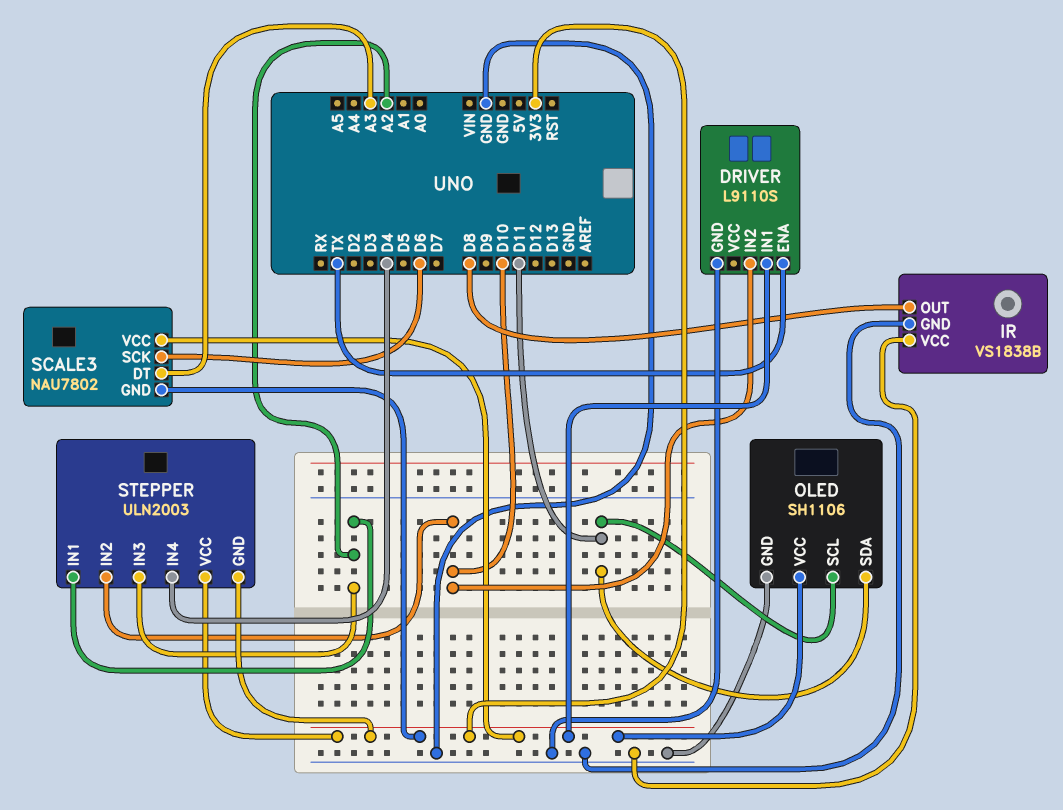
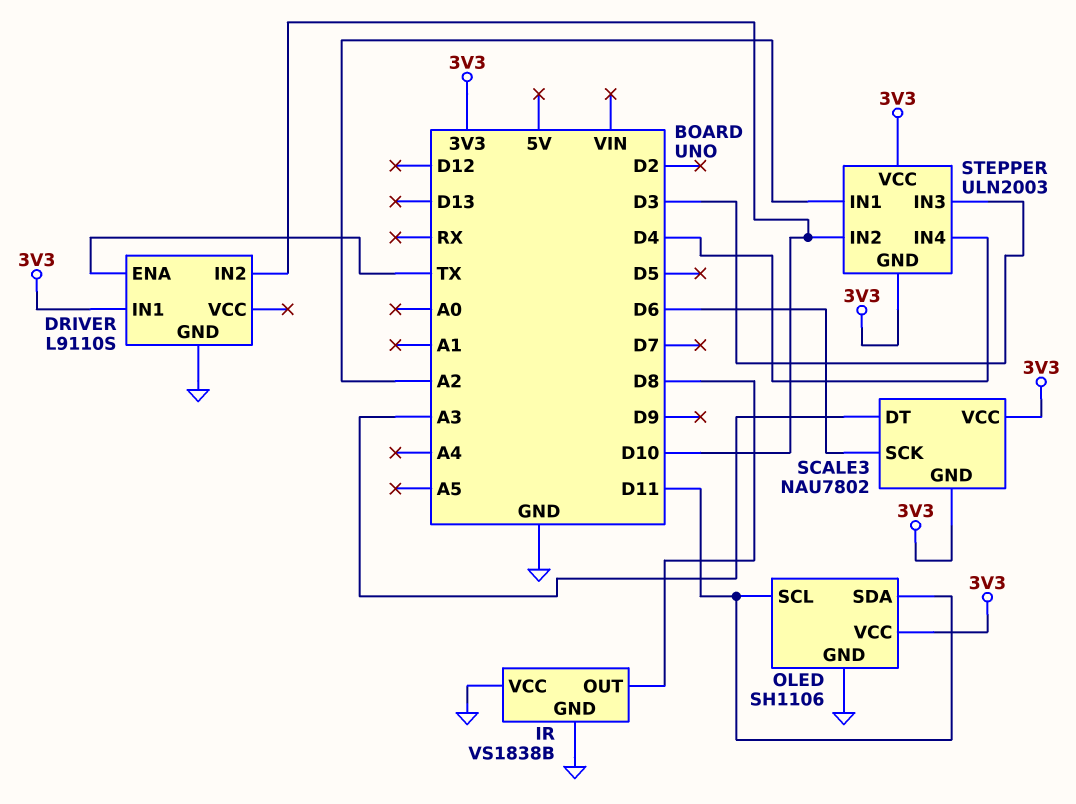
STEPPER pin IN3: A2 -> D3

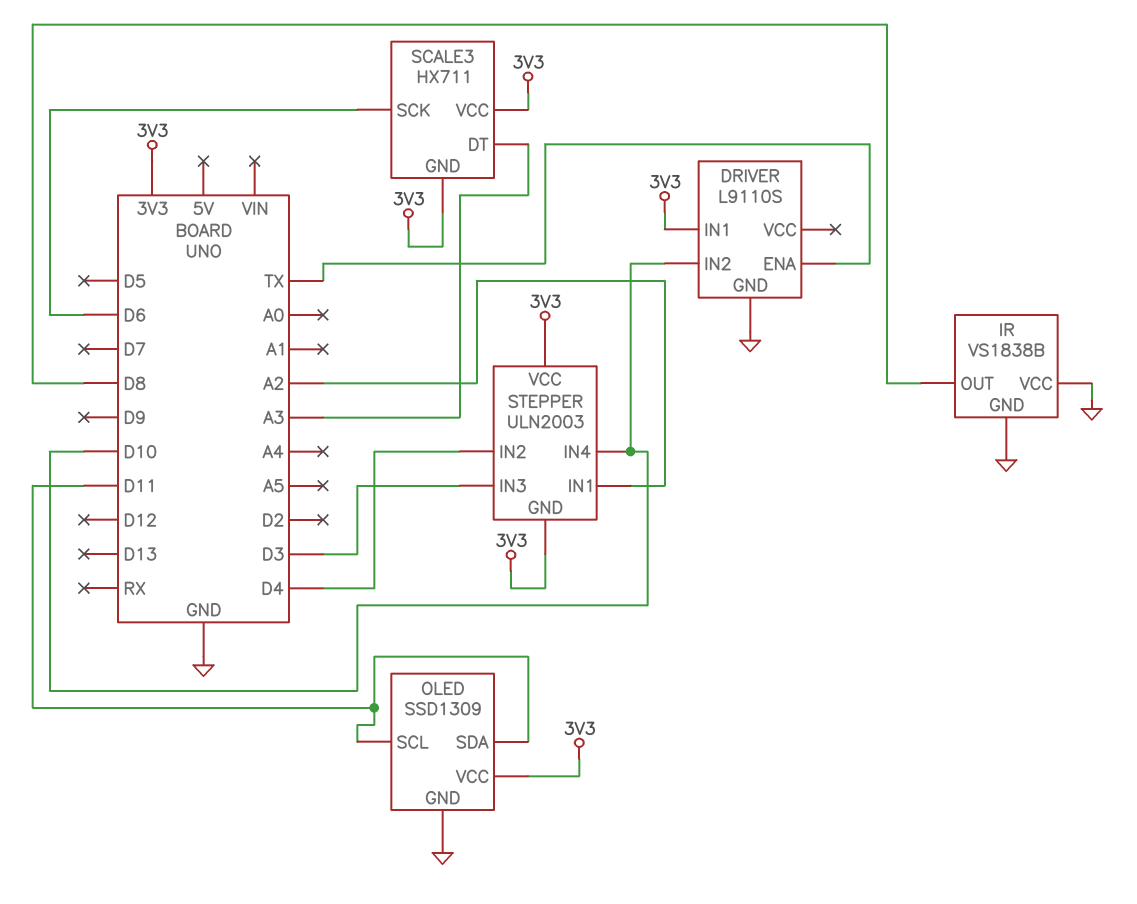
OLED: SH1106 -> SSD1309
SCALE3: NAU7802 -> HX711
STEPPER pin IN2: D10 -> D4
STEPPER pin IN4: D4 -> D10

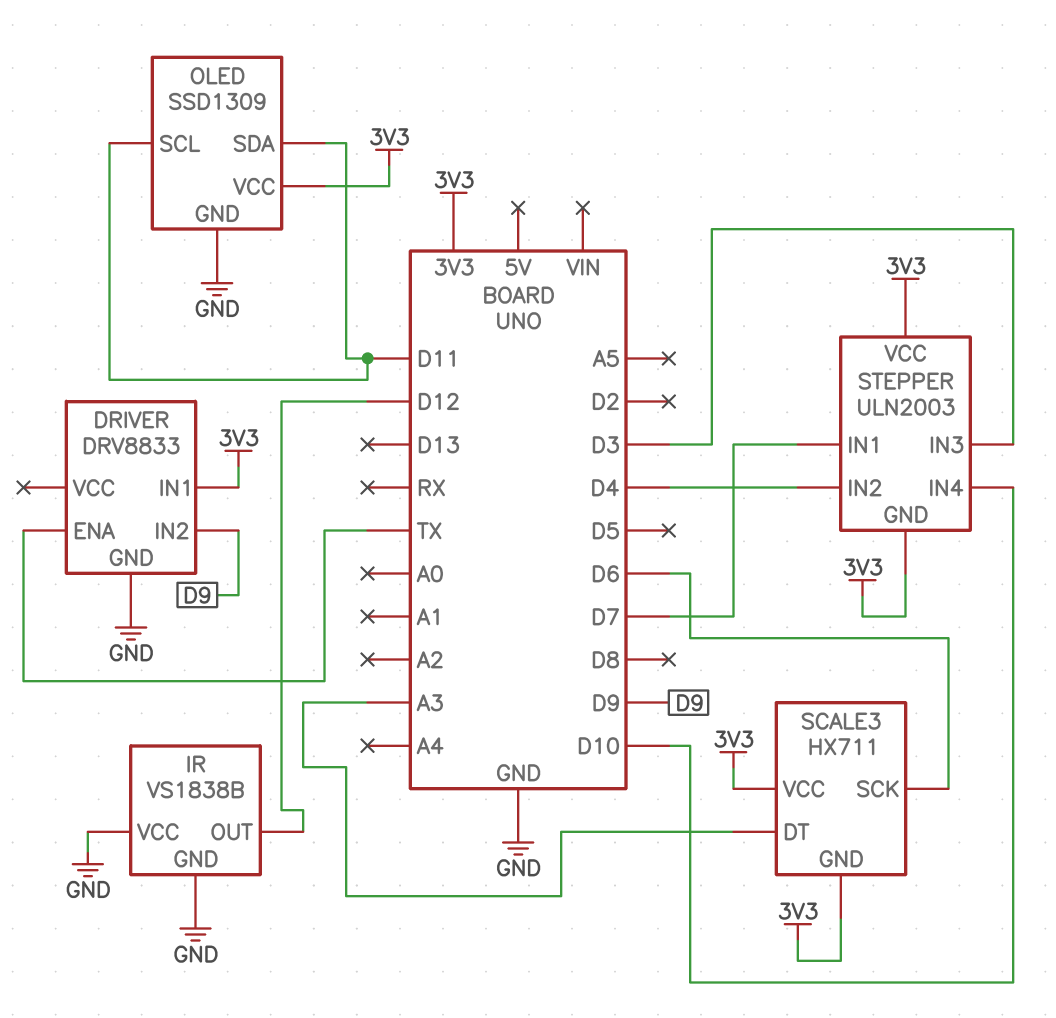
DRIVER: L9110S -> DRV8833
DRIVER pin IN2: D10 -> D9
IR pin OUT: D8 -> D12
STEPPER pin IN1: A2 -> D7

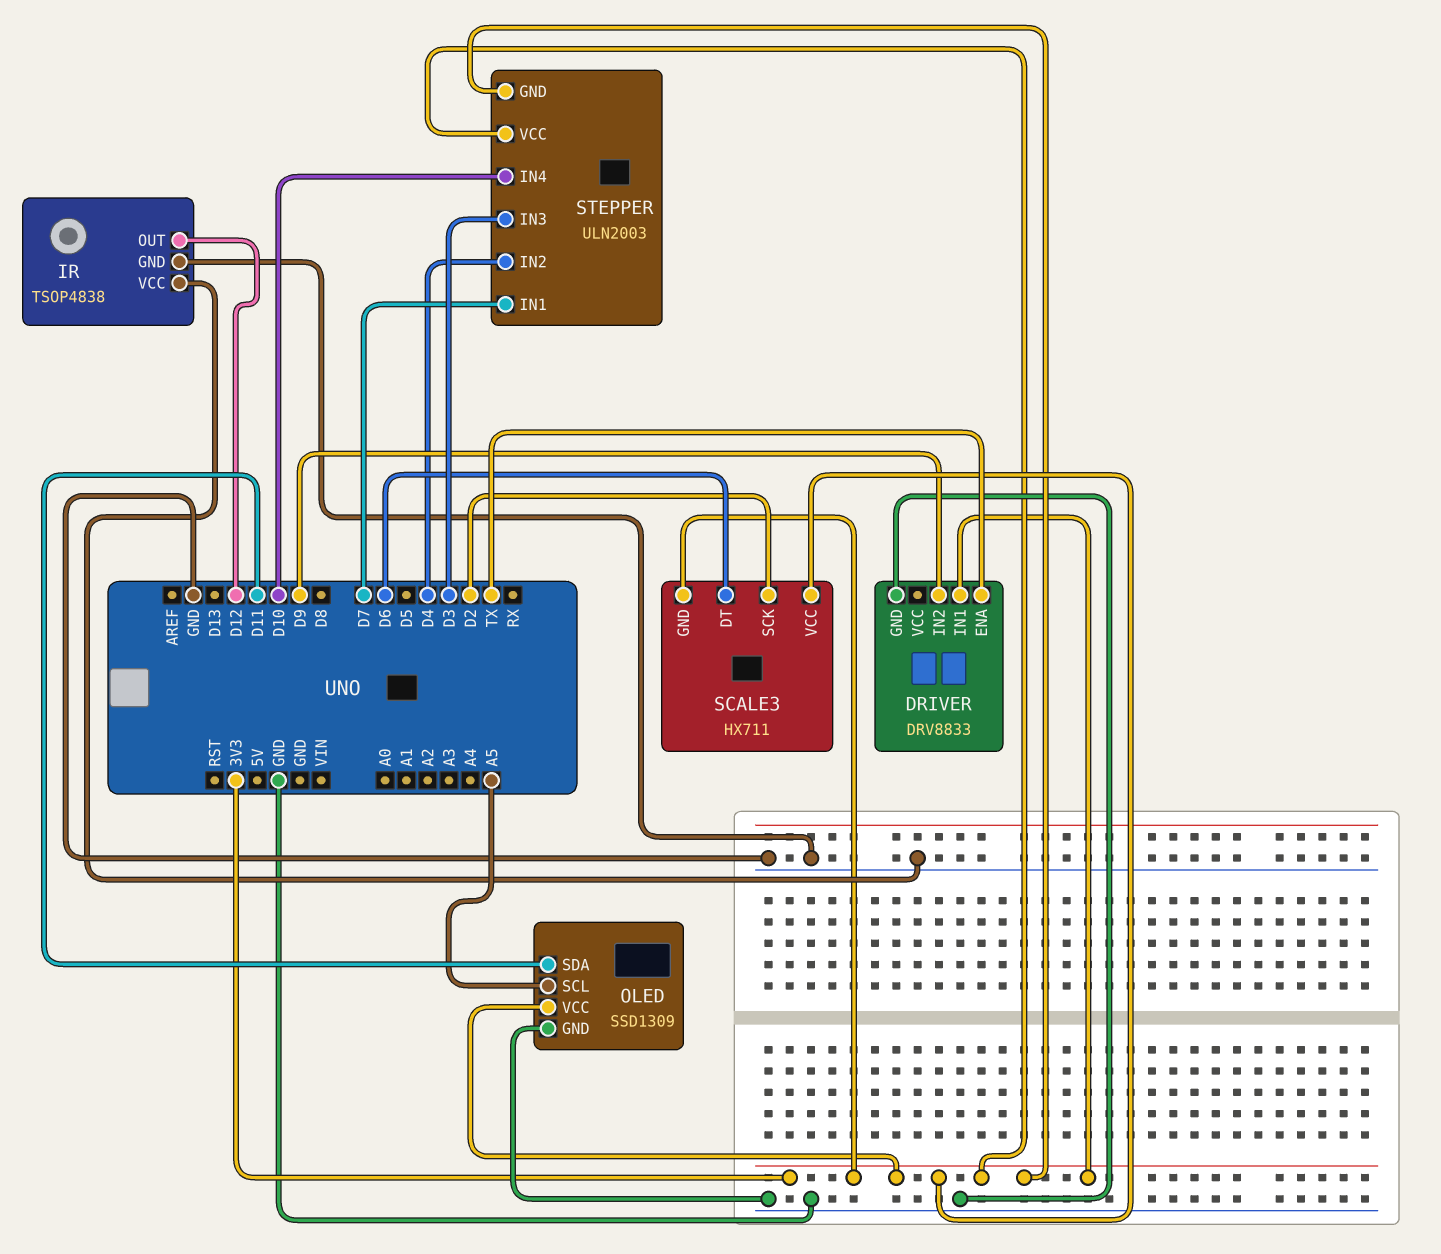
IR: VS1838B -> TSOP4838
OLED pin SCL: D11 -> A5
SCALE3 pin DT: A3 -> D6
SCALE3 pin SCK: D6 -> D2

